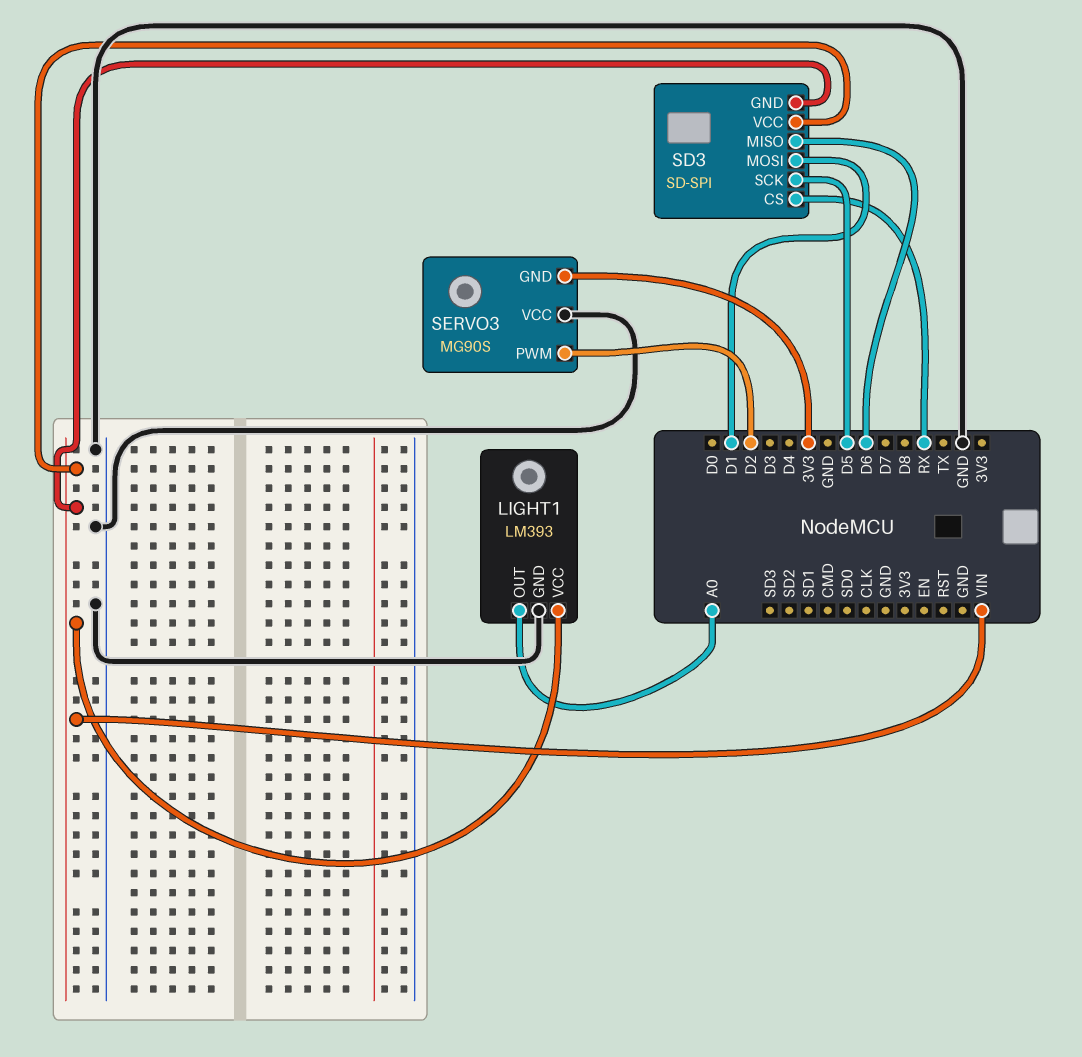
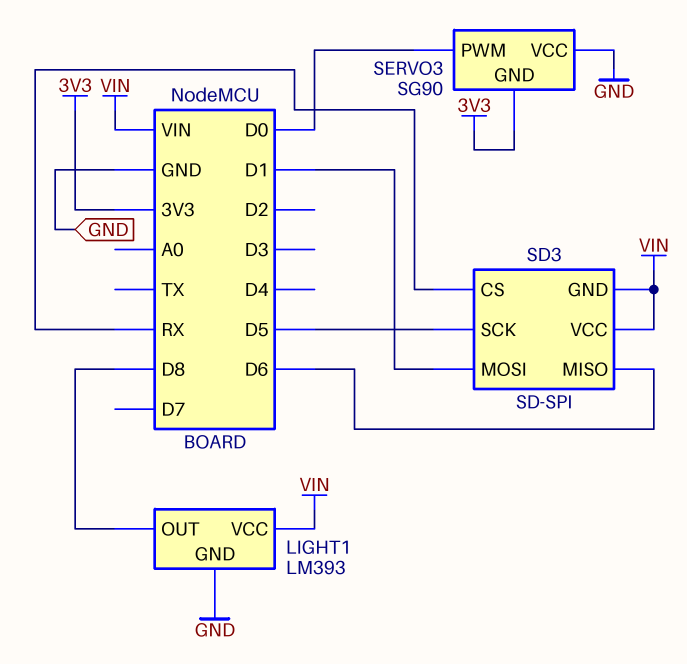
LIGHT1 pin OUT: A0 -> D8
SERVO3: MG90S -> SG90
SERVO3 pin PWM: D2 -> D0

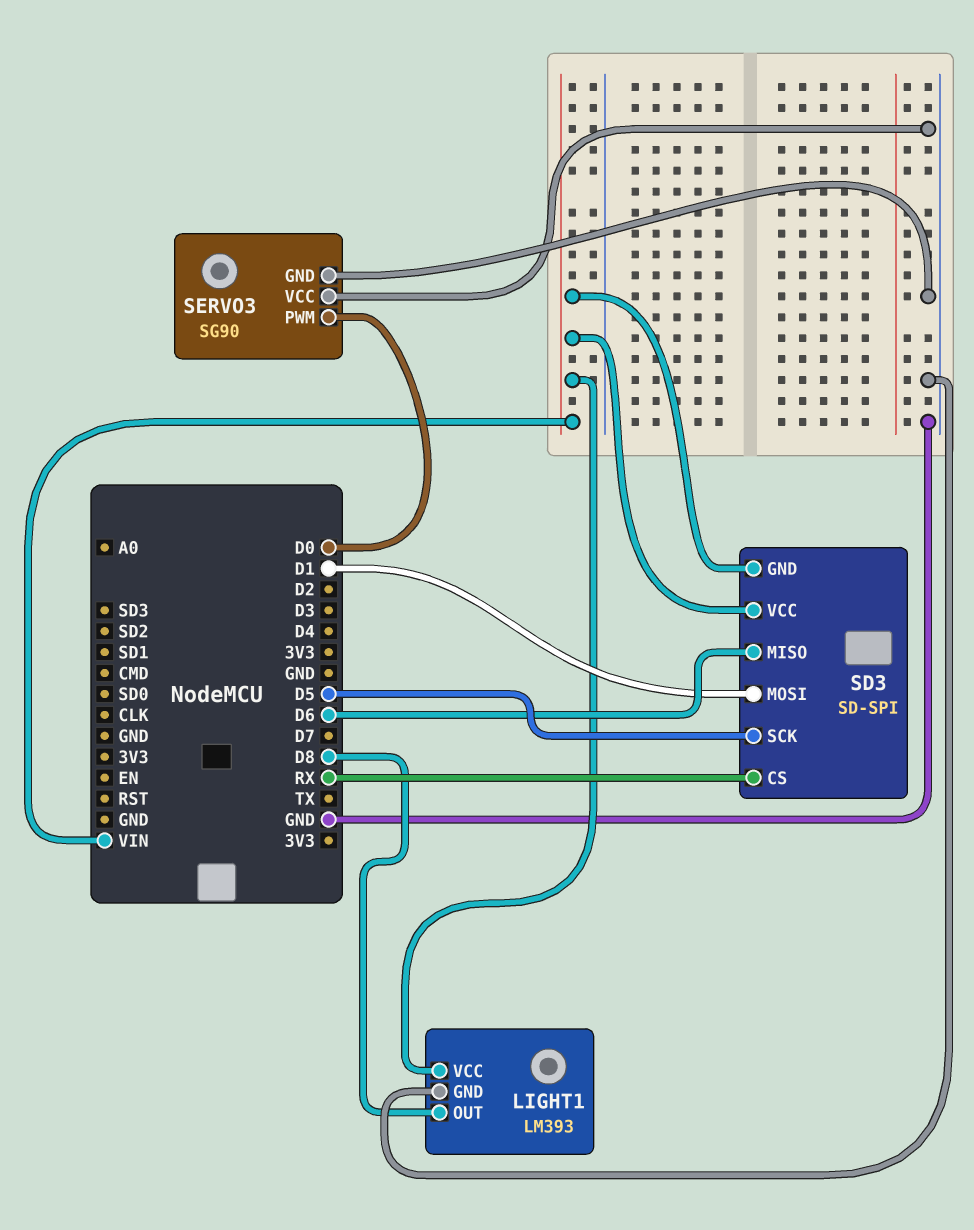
SERVO3 pin GND: 3V3 -> GND

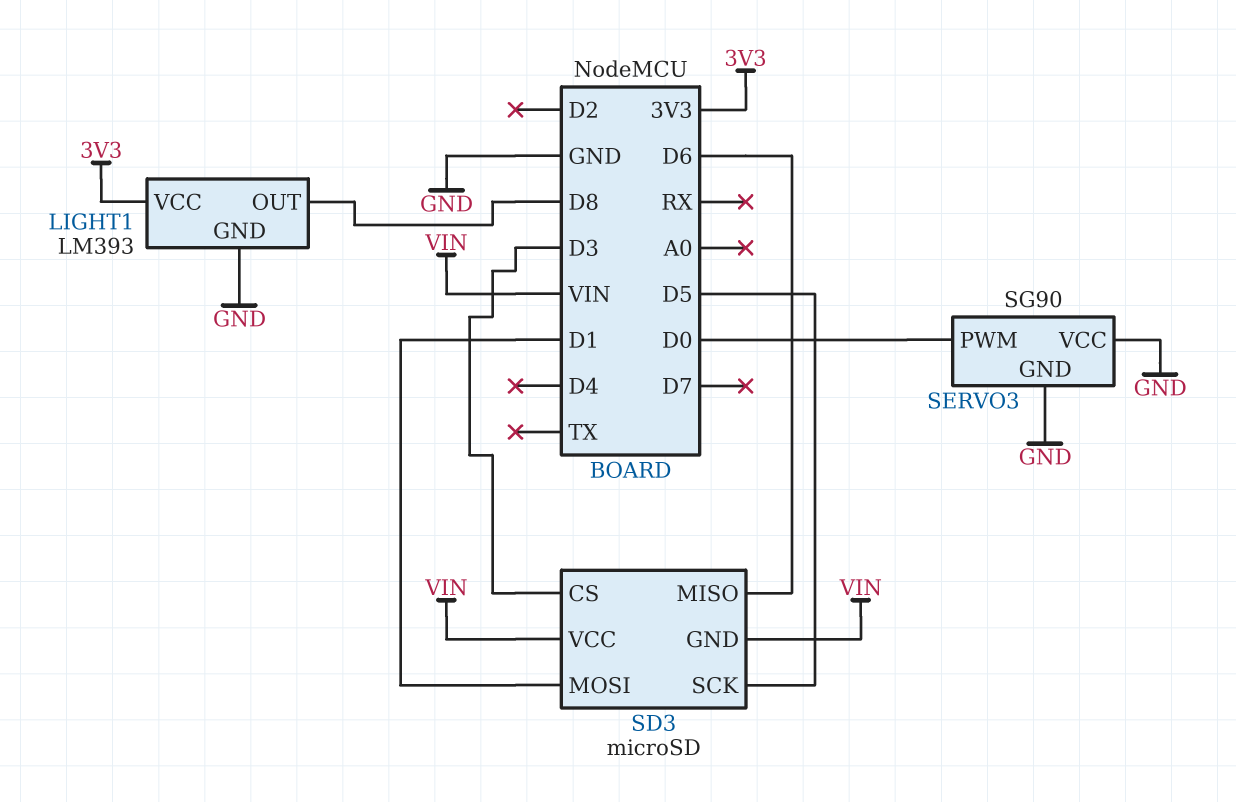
LIGHT1 pin VCC: VIN -> 3V3
SD3: SD-SPI -> microSD
SD3 pin CS: RX -> D3

